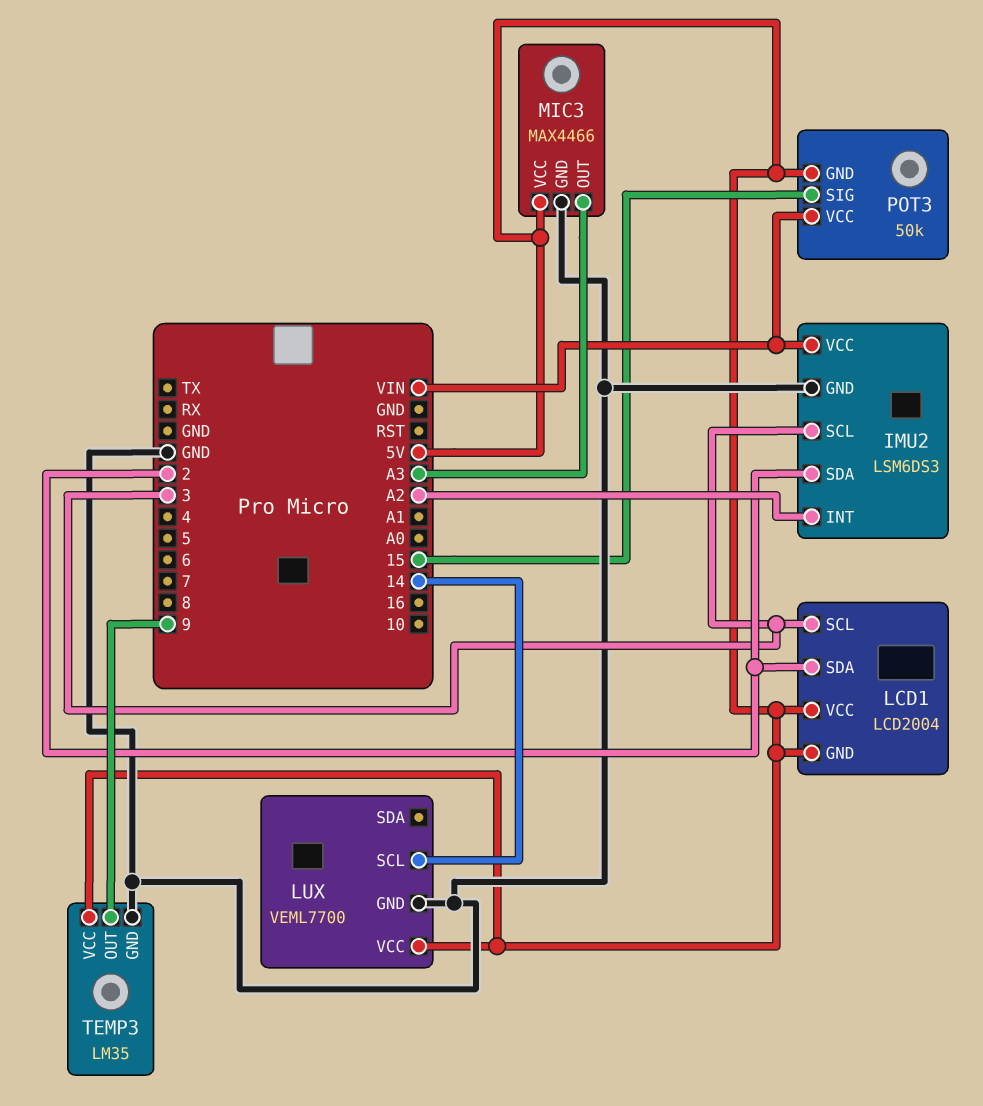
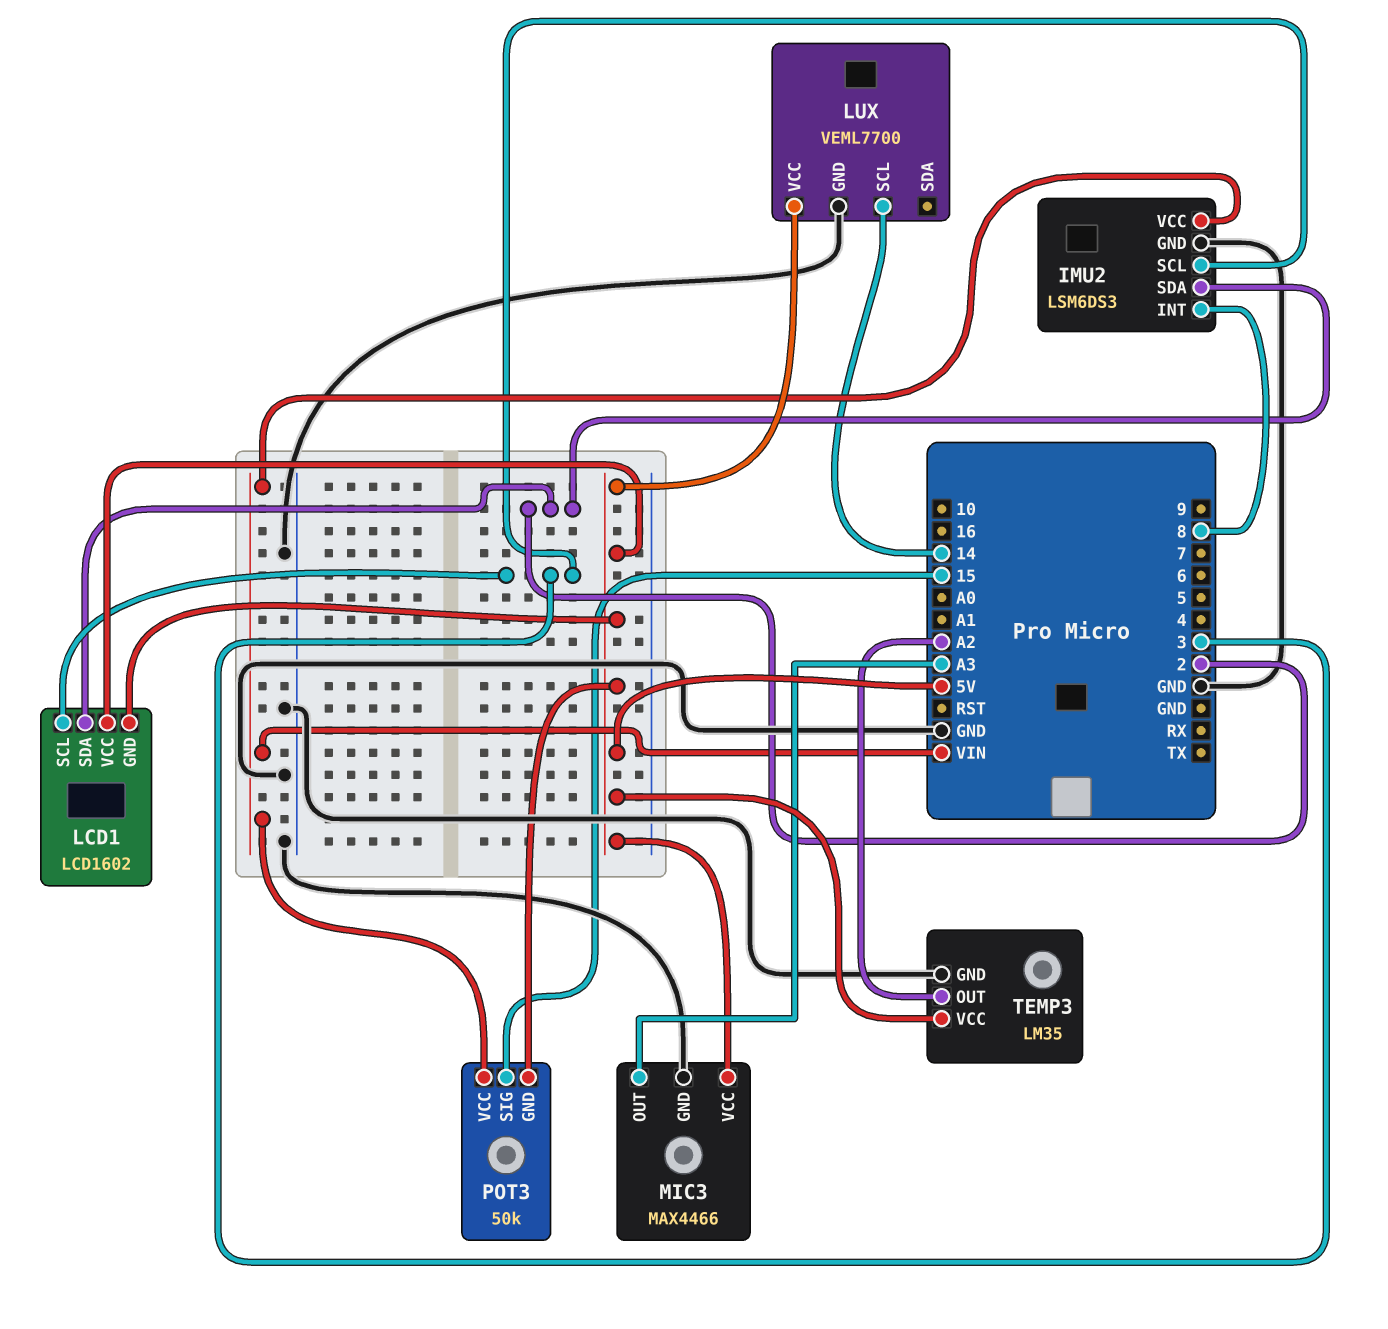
IMU2 pin INT: A2 -> 8
LCD1: LCD2004 -> LCD1602
TEMP3 pin OUT: 9 -> A2

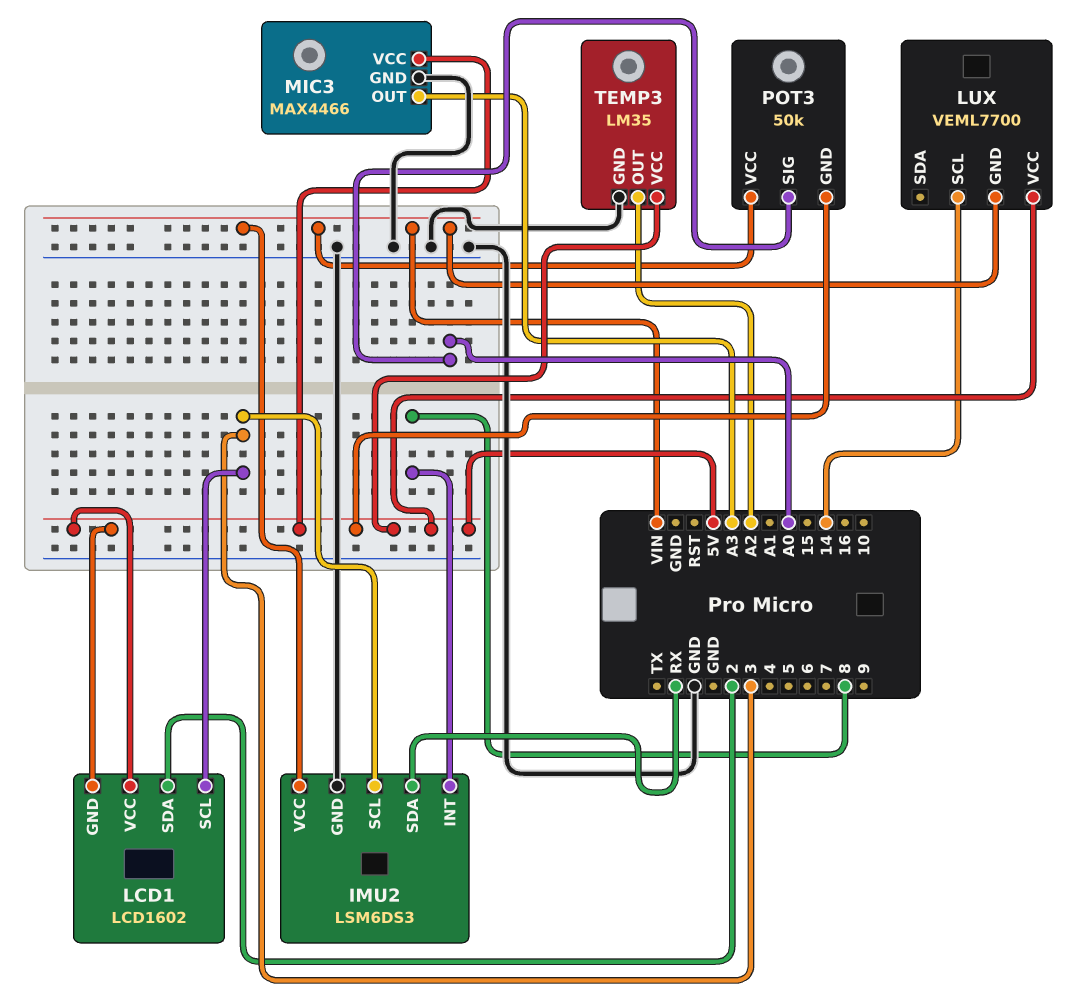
IMU2 pin SDA: 2 -> RX
LUX pin GND: GND -> VIN
POT3 pin SIG: 15 -> A0

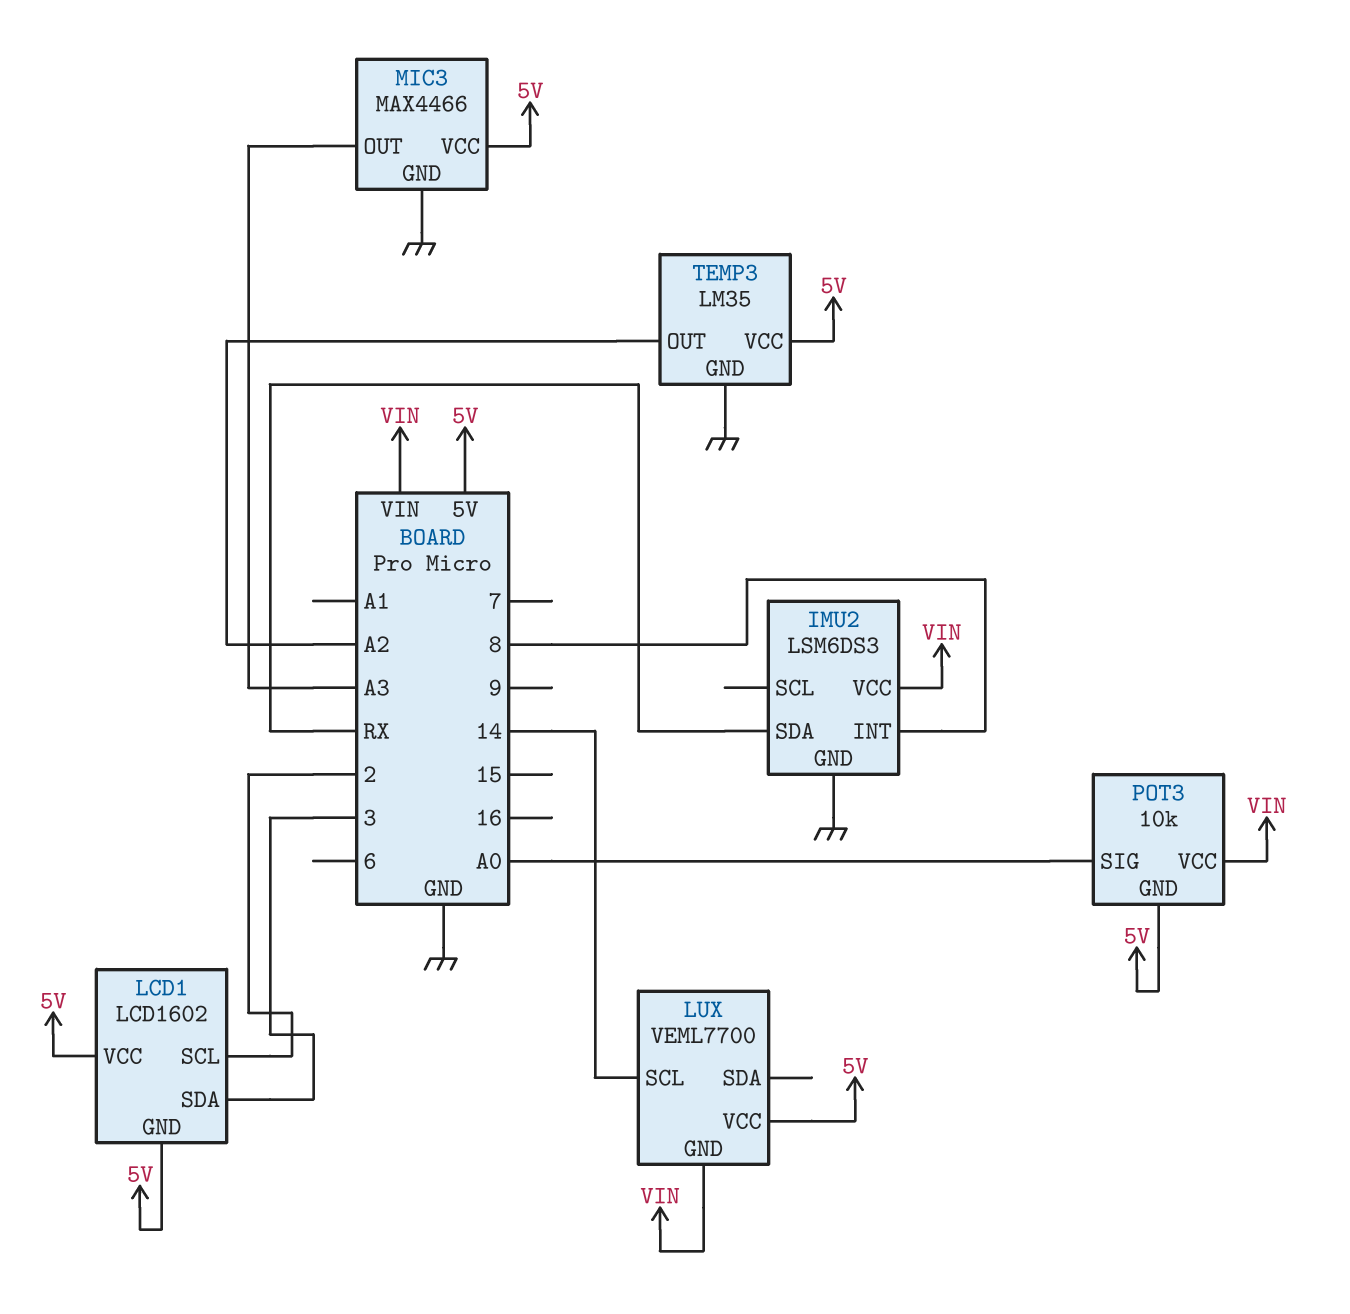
IMU2 pin SCL: 3 -> none
LCD1 pin SCL: 3 -> 2
LCD1 pin SDA: 2 -> 3
POT3: 50k -> 10k

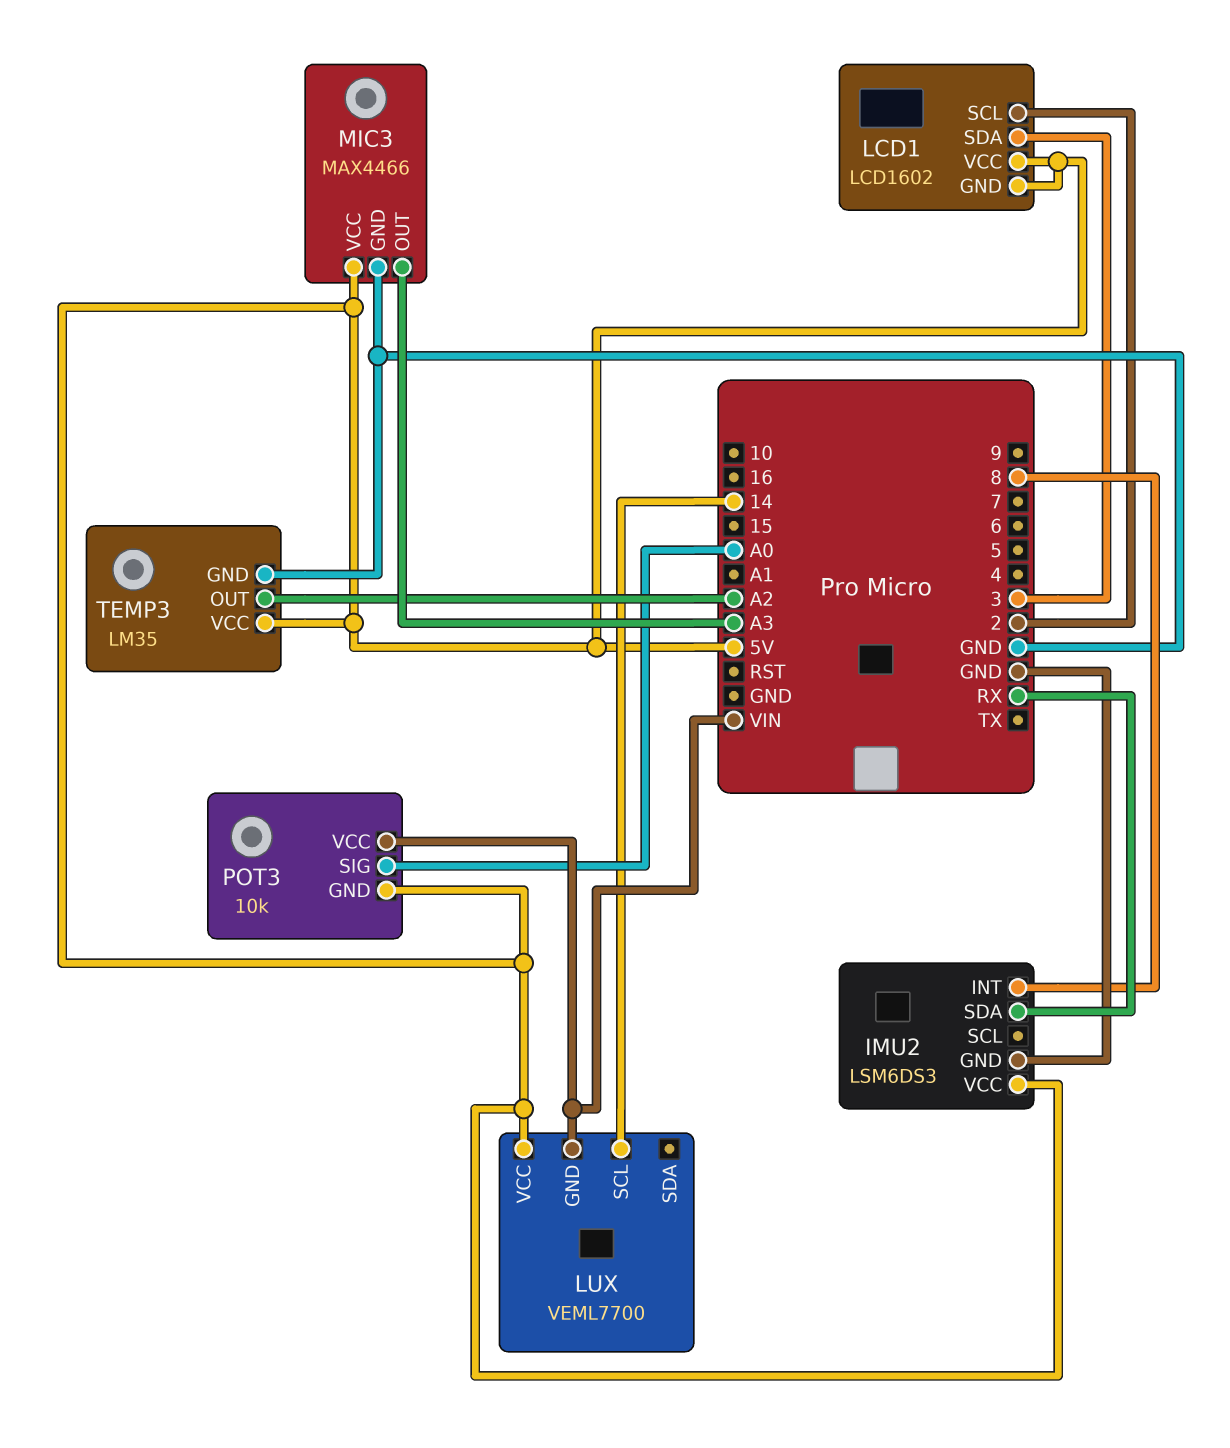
IMU2 pin VCC: VIN -> 5V

